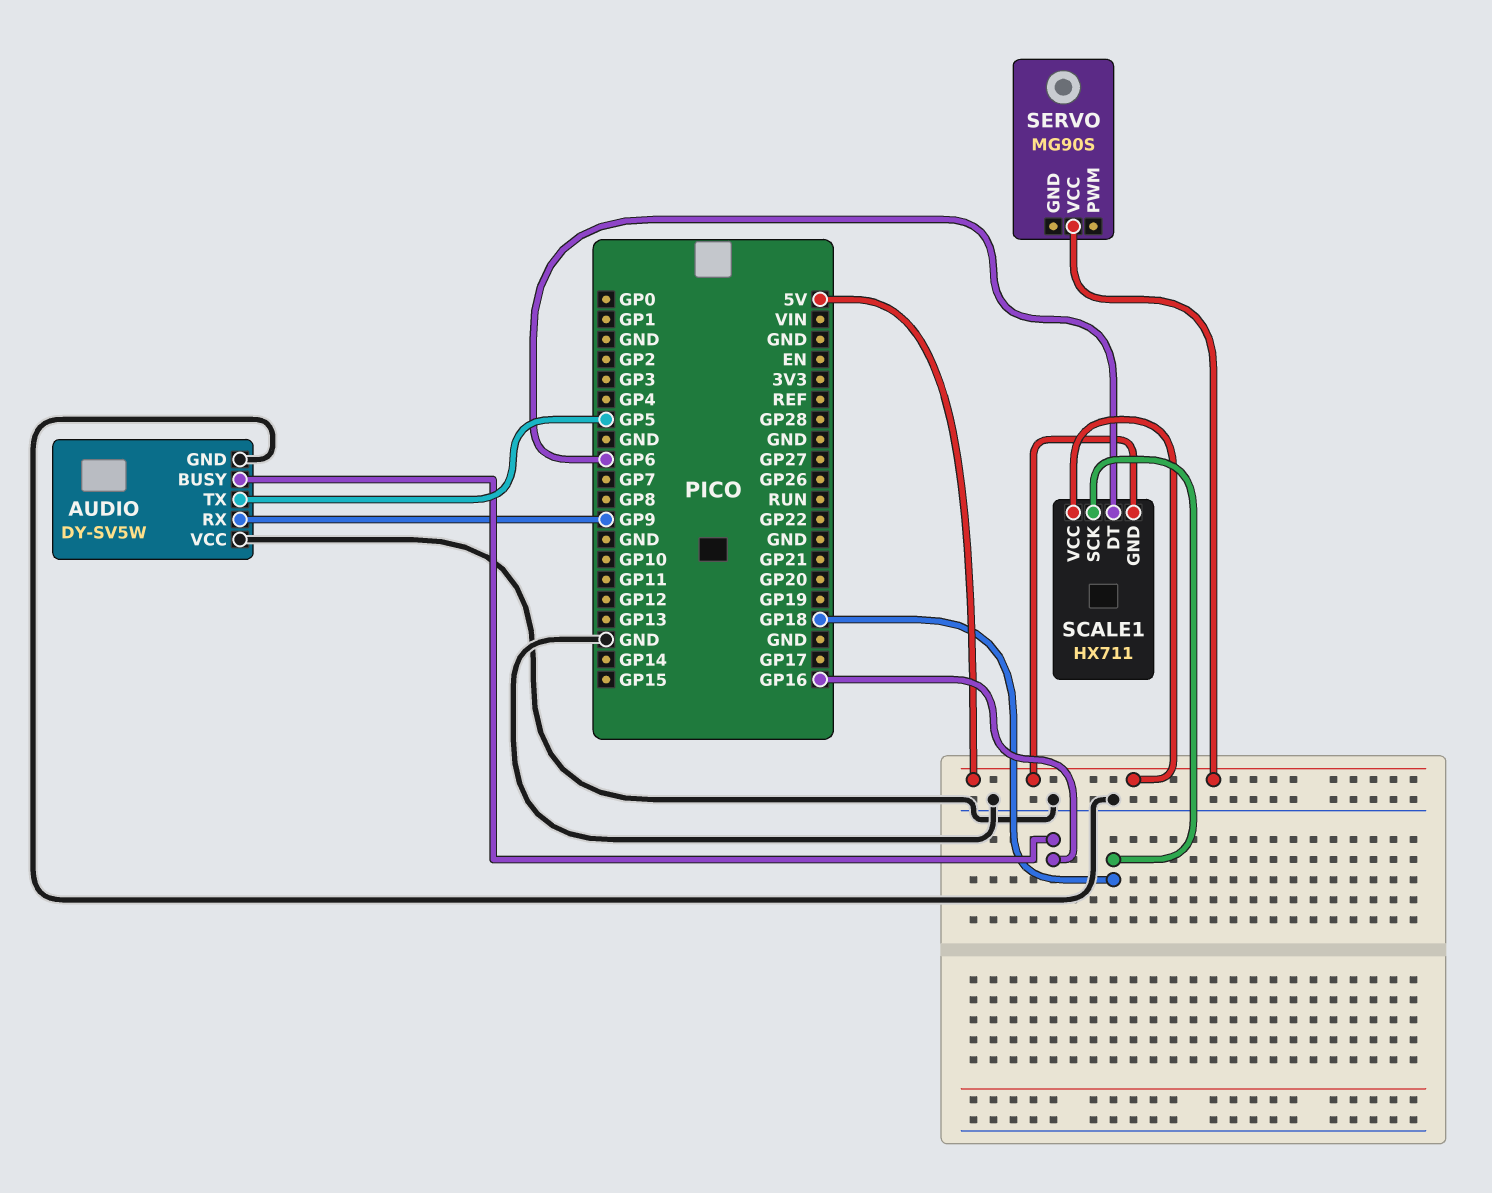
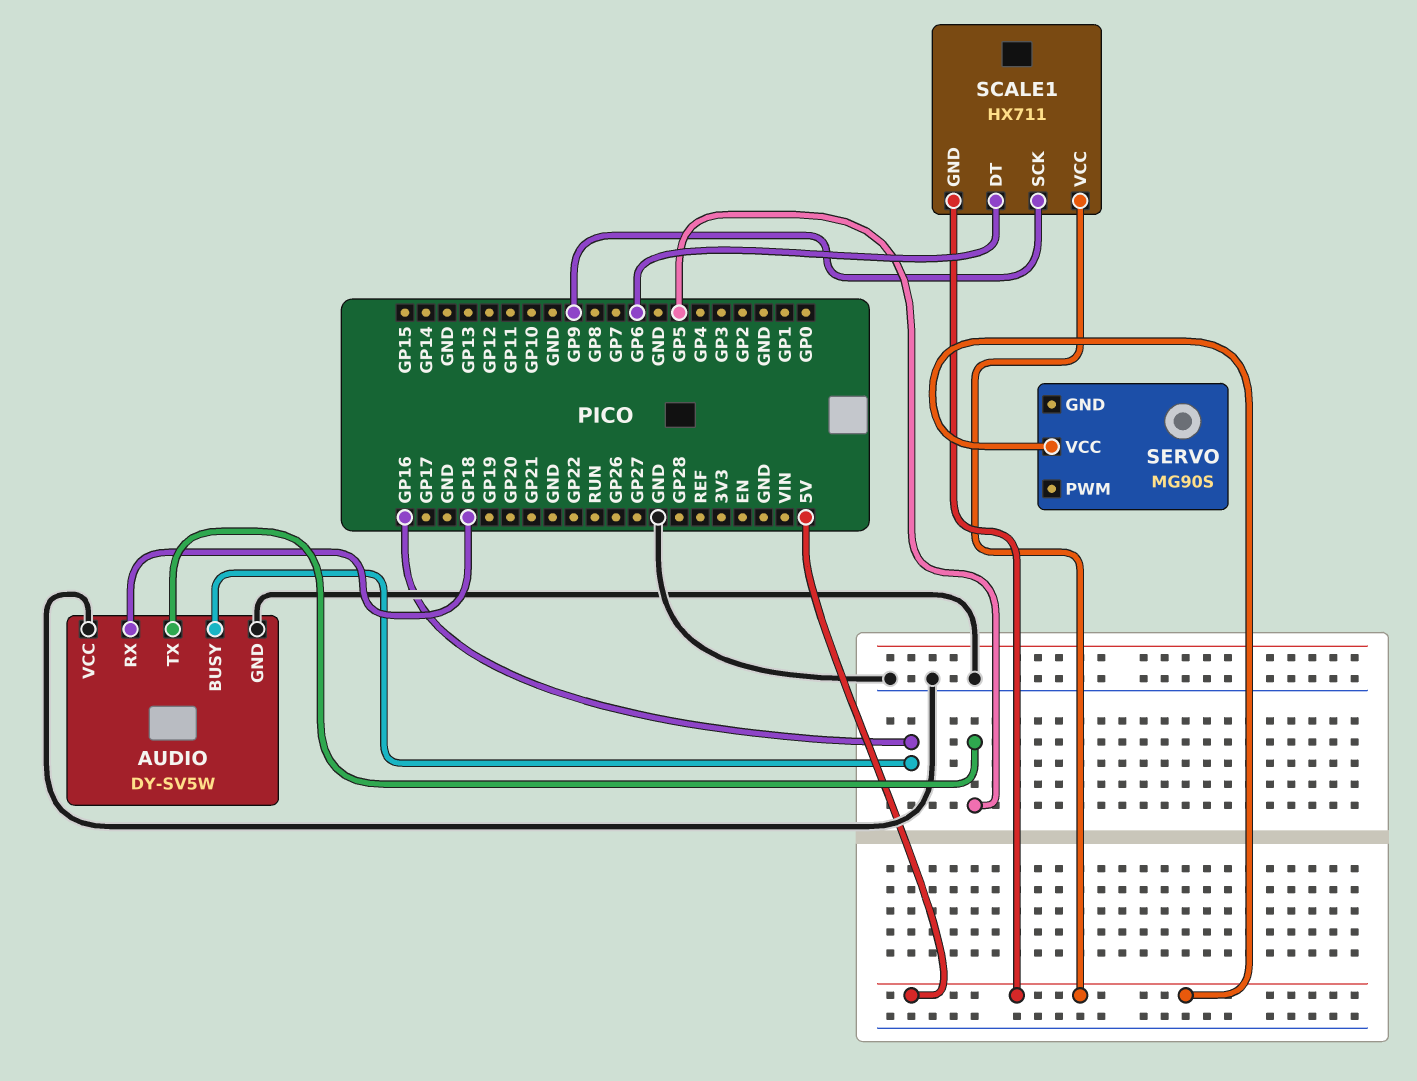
AUDIO pin RX: GP9 -> GP18
SCALE1 pin SCK: GP18 -> GP9

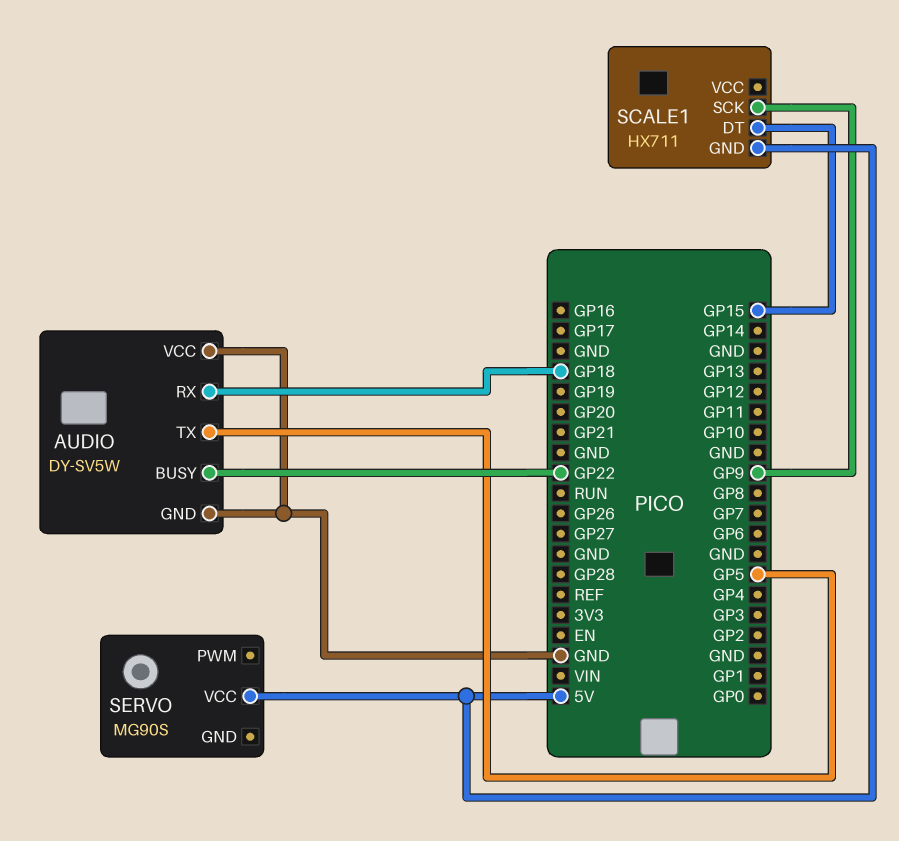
AUDIO pin BUSY: GP16 -> GP22
SCALE1 pin DT: GP6 -> GP15
SCALE1 pin VCC: 5V -> none

